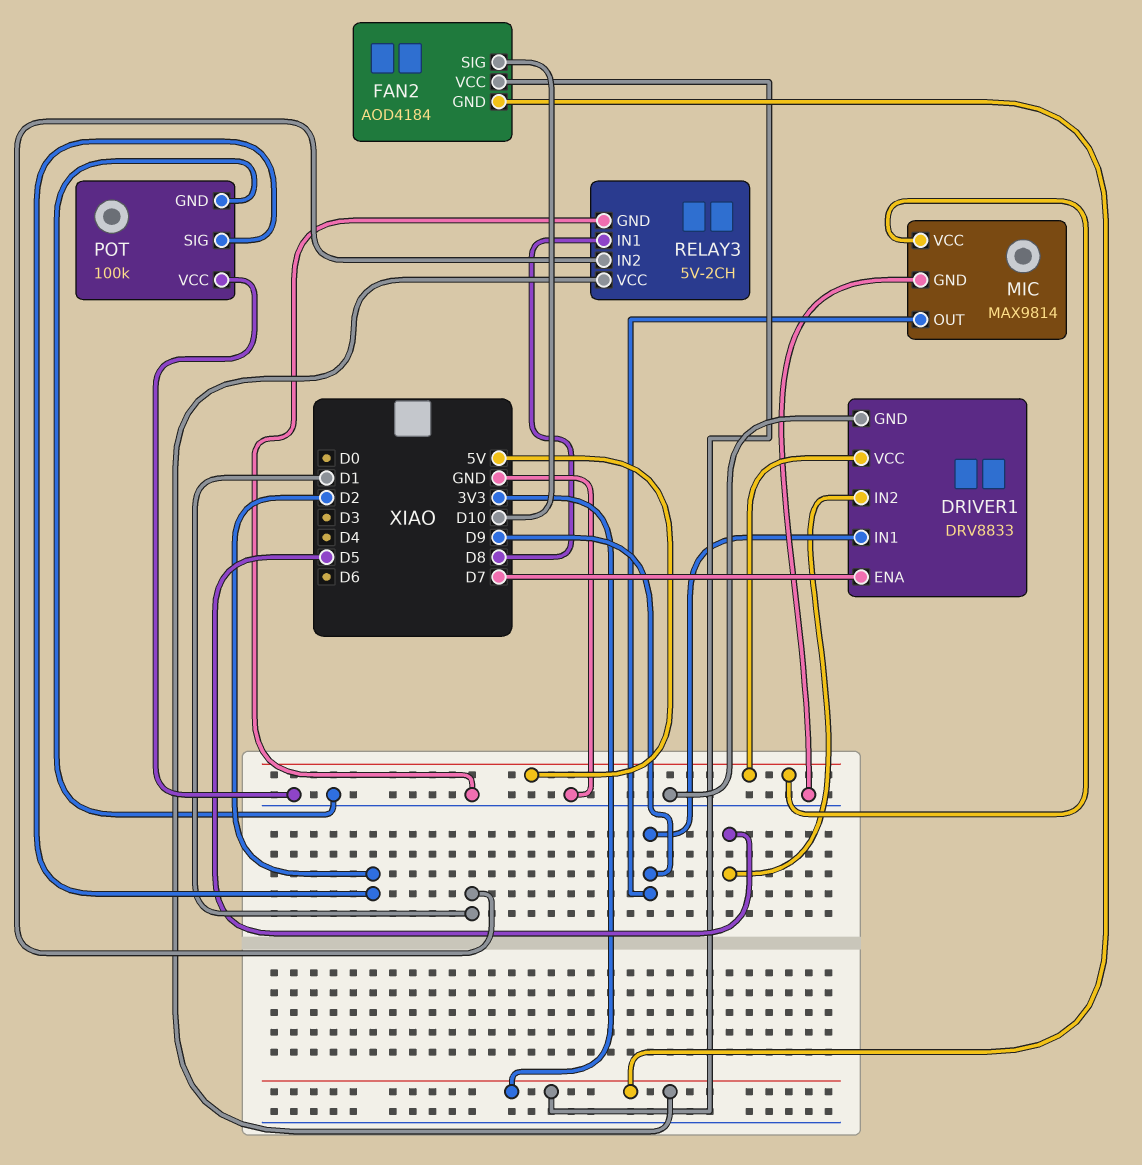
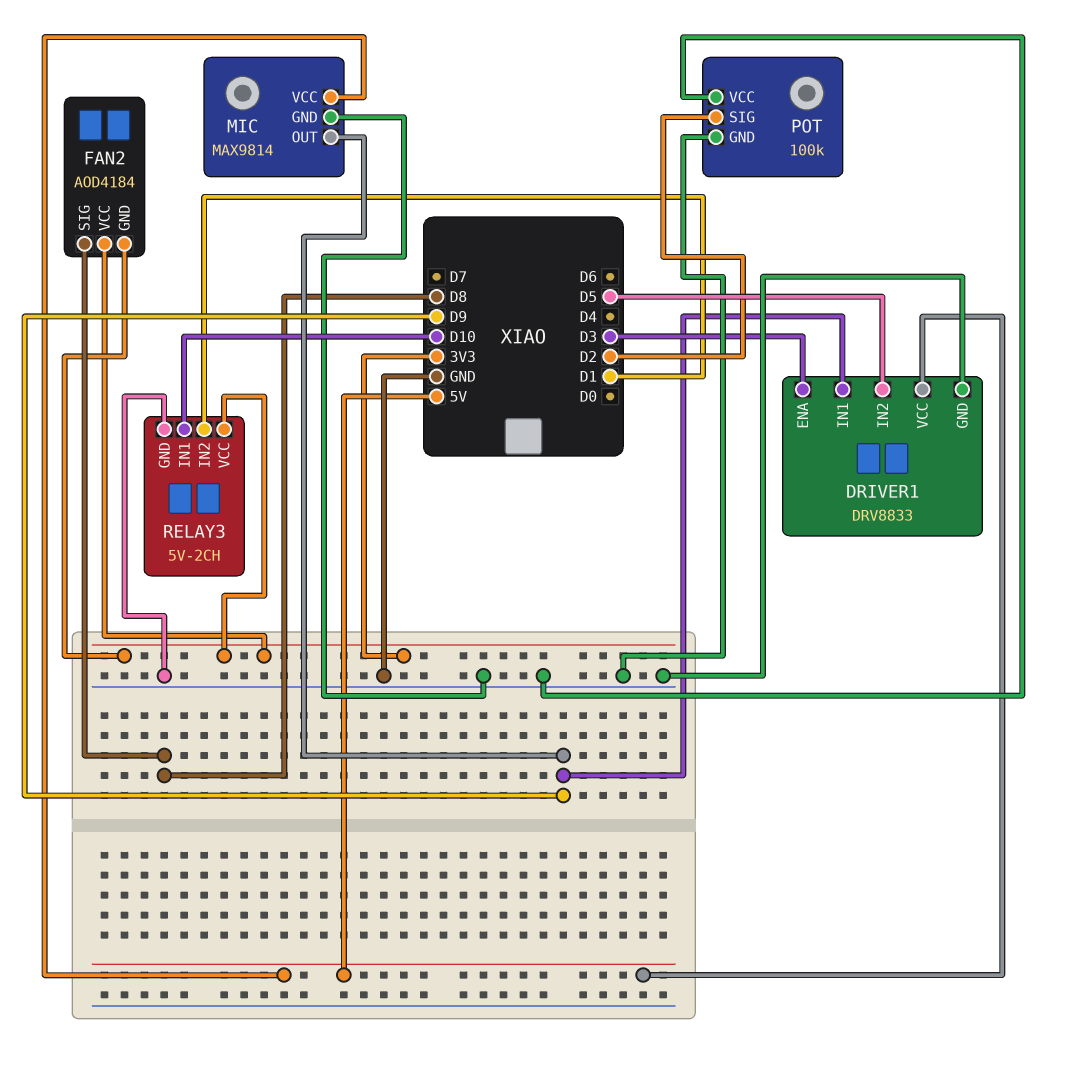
DRIVER1 pin ENA: D7 -> D3
FAN2 pin SIG: D10 -> D8
RELAY3 pin IN1: D8 -> D10

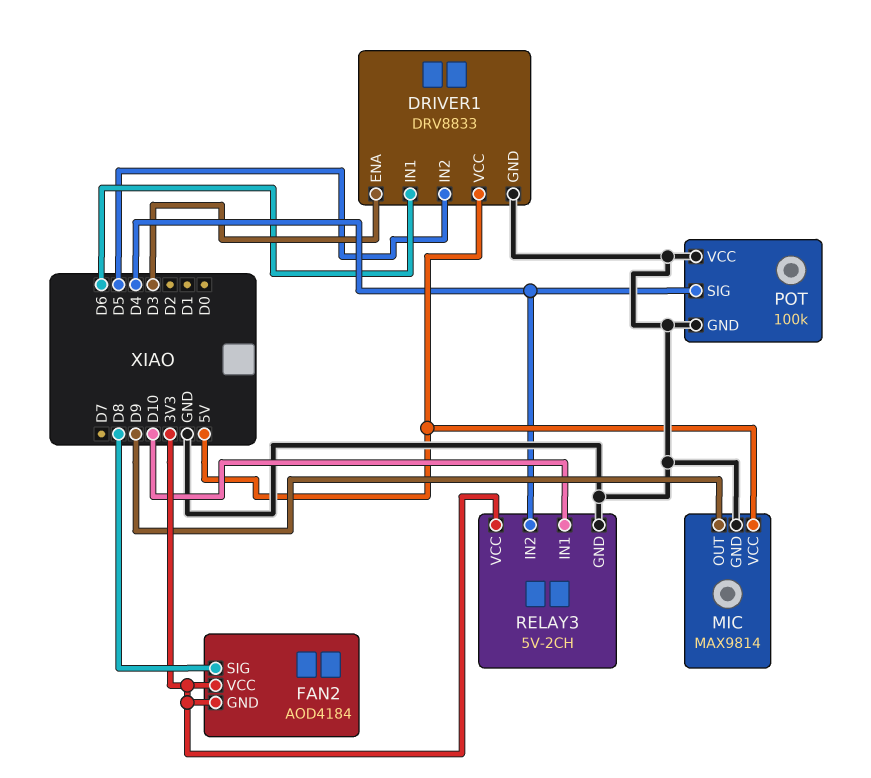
DRIVER1 pin IN1: D9 -> D6
POT pin SIG: D2 -> D4
RELAY3 pin IN2: D1 -> D4

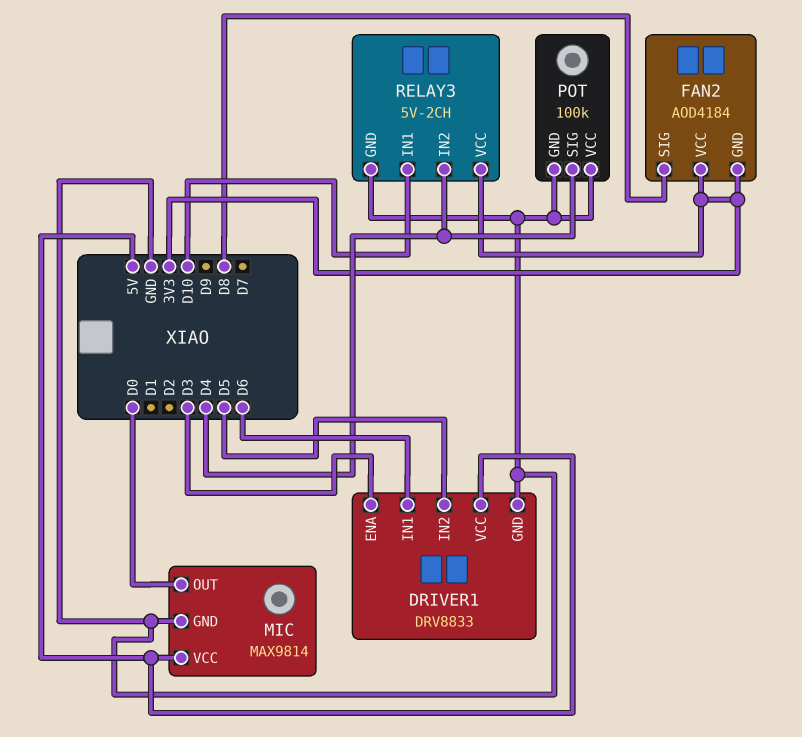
MIC pin OUT: D9 -> D0

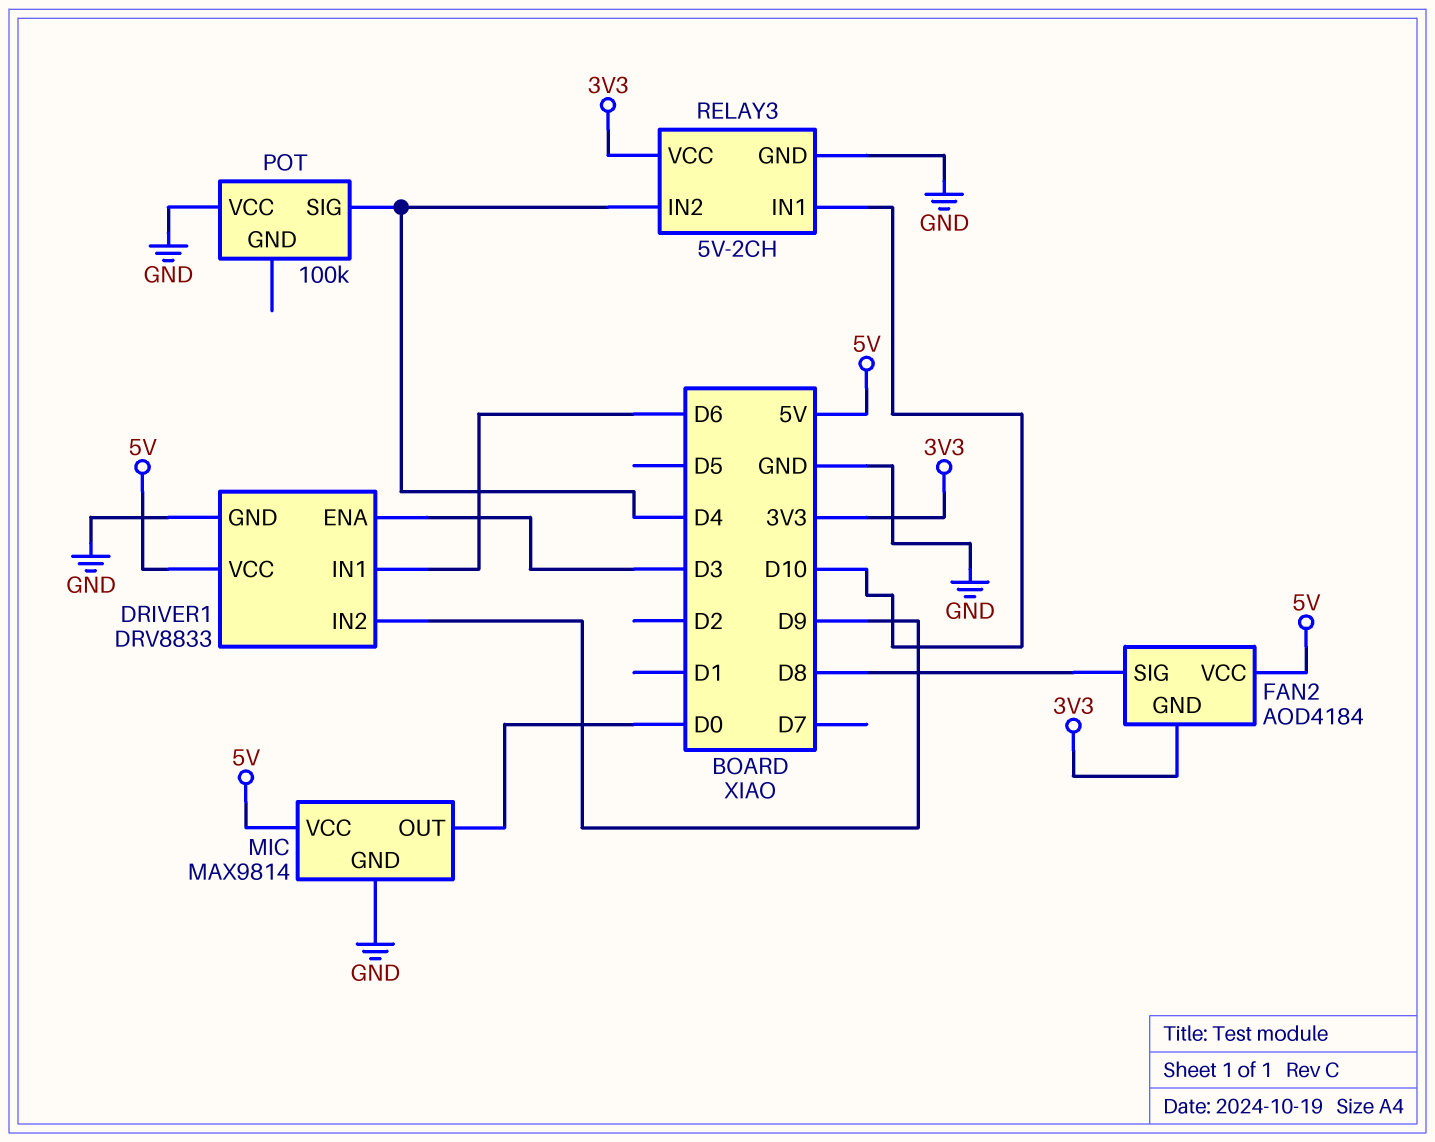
DRIVER1 pin IN2: D5 -> D9
FAN2 pin VCC: 3V3 -> 5V
POT pin GND: GND -> none

